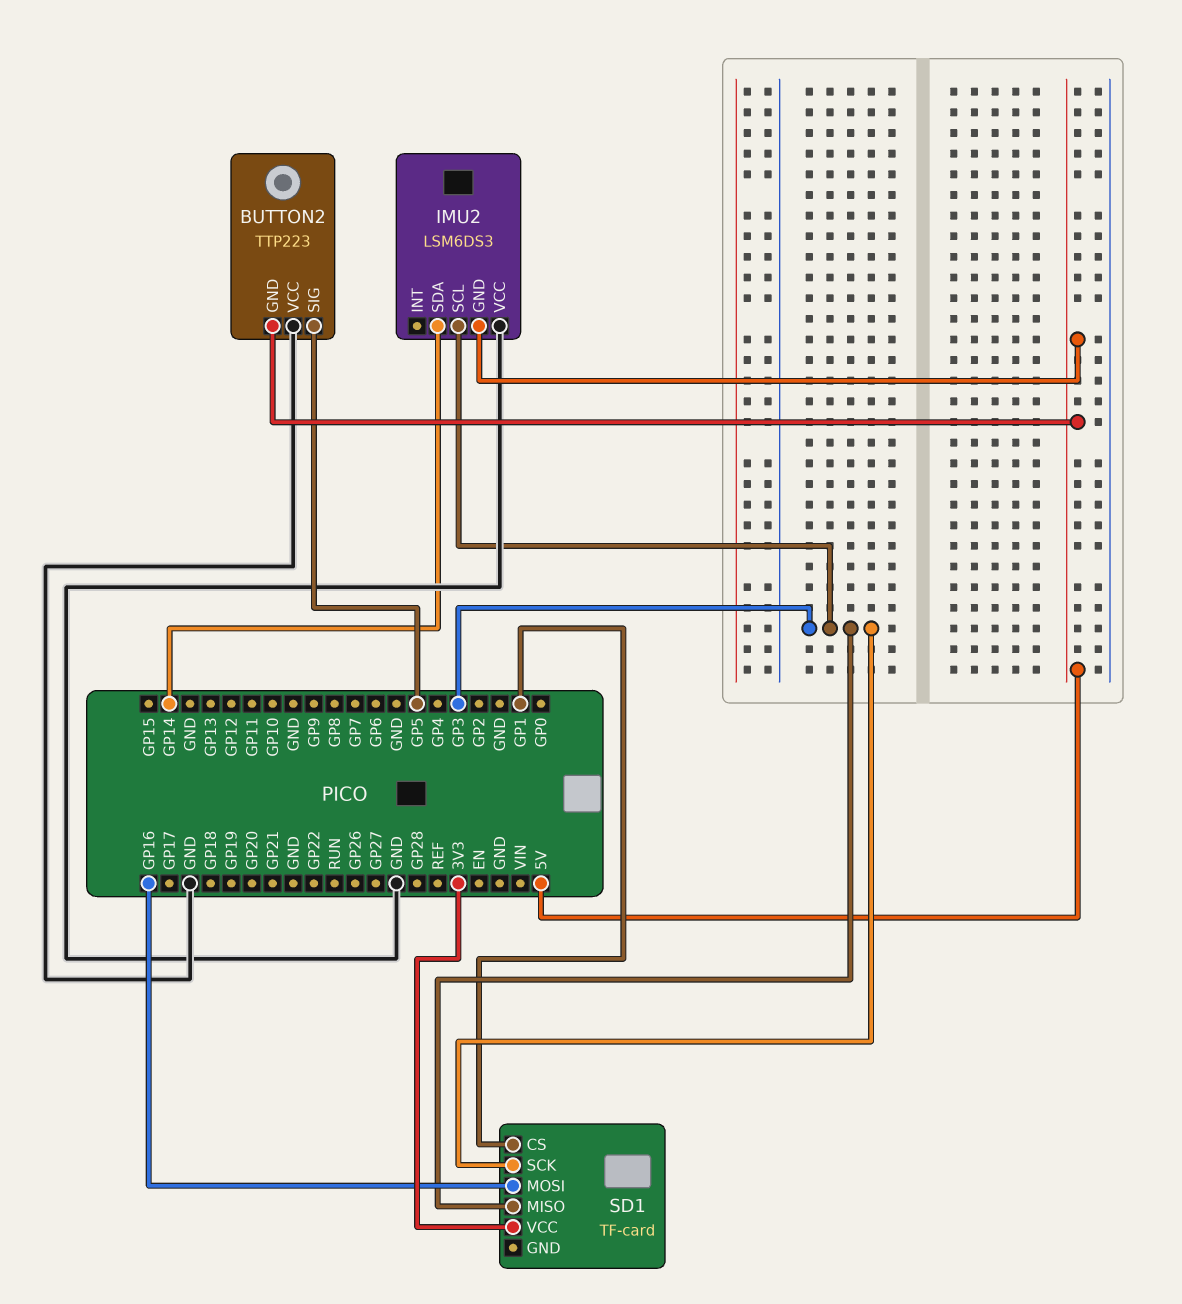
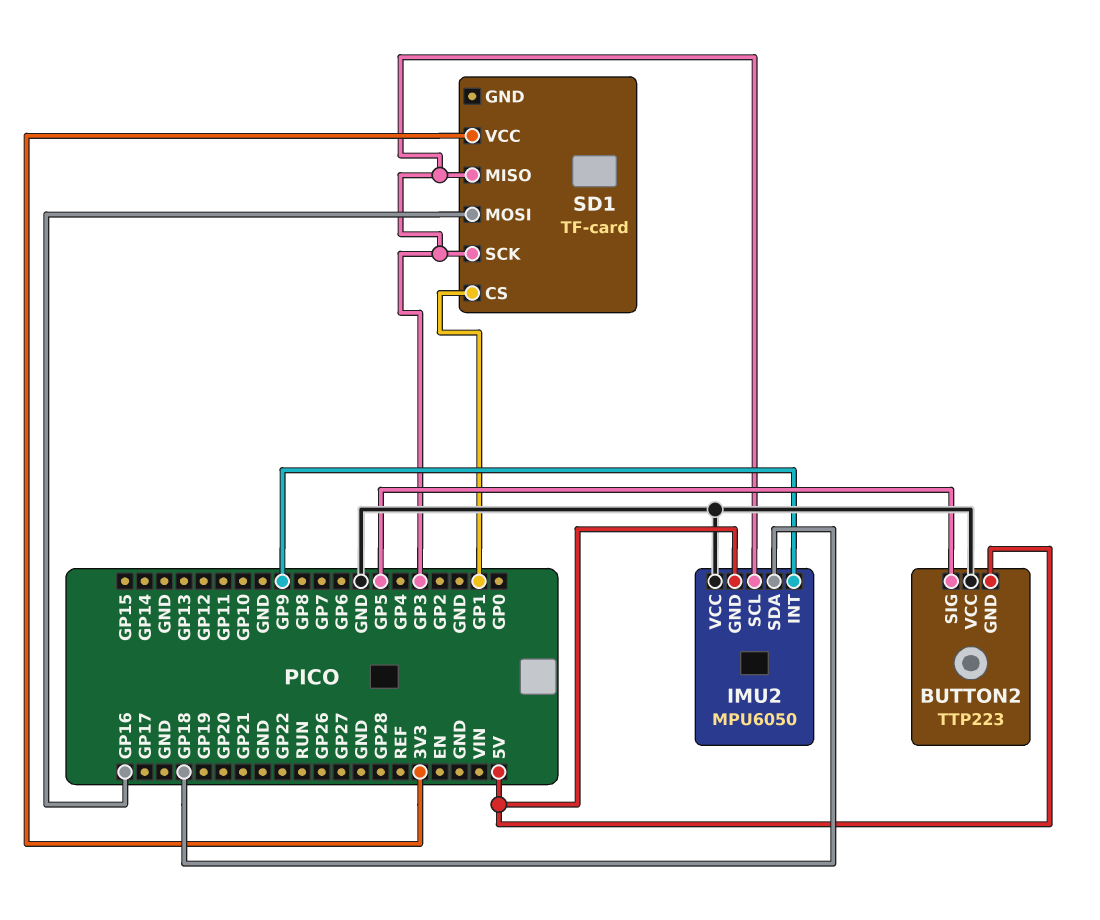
IMU2: LSM6DS3 -> MPU6050
IMU2 pin INT: none -> GP9
IMU2 pin SDA: GP14 -> GP18

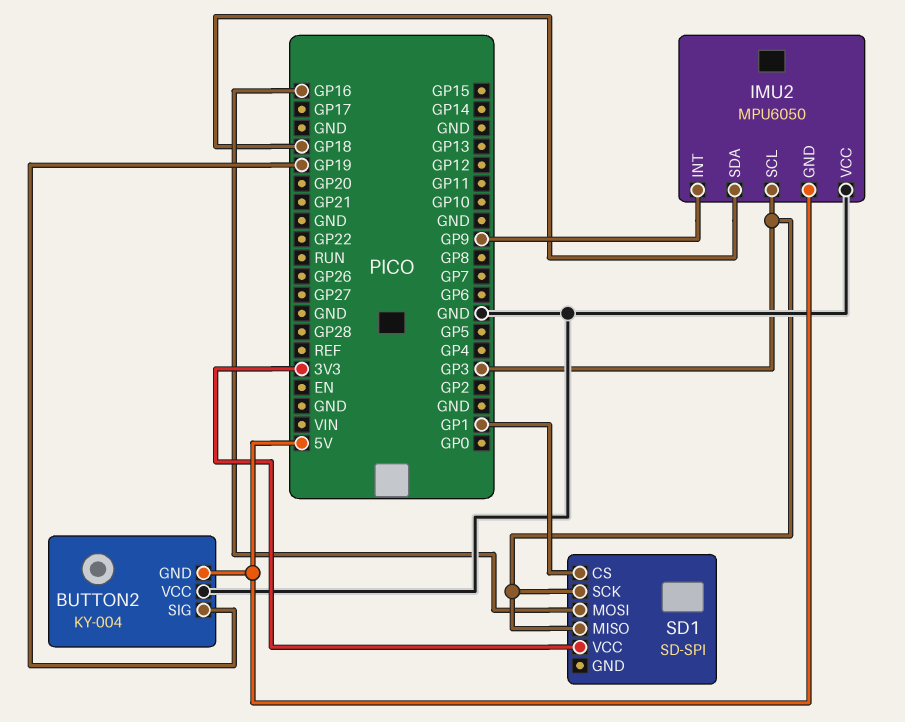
BUTTON2: TTP223 -> KY-004
BUTTON2 pin SIG: GP5 -> GP19
SD1: TF-card -> SD-SPI

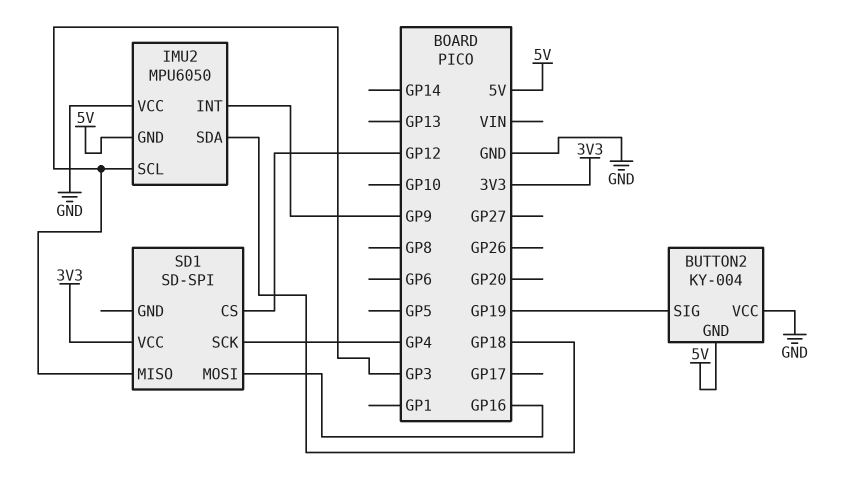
SD1 pin CS: GP1 -> GP12
SD1 pin SCK: GP3 -> GP4

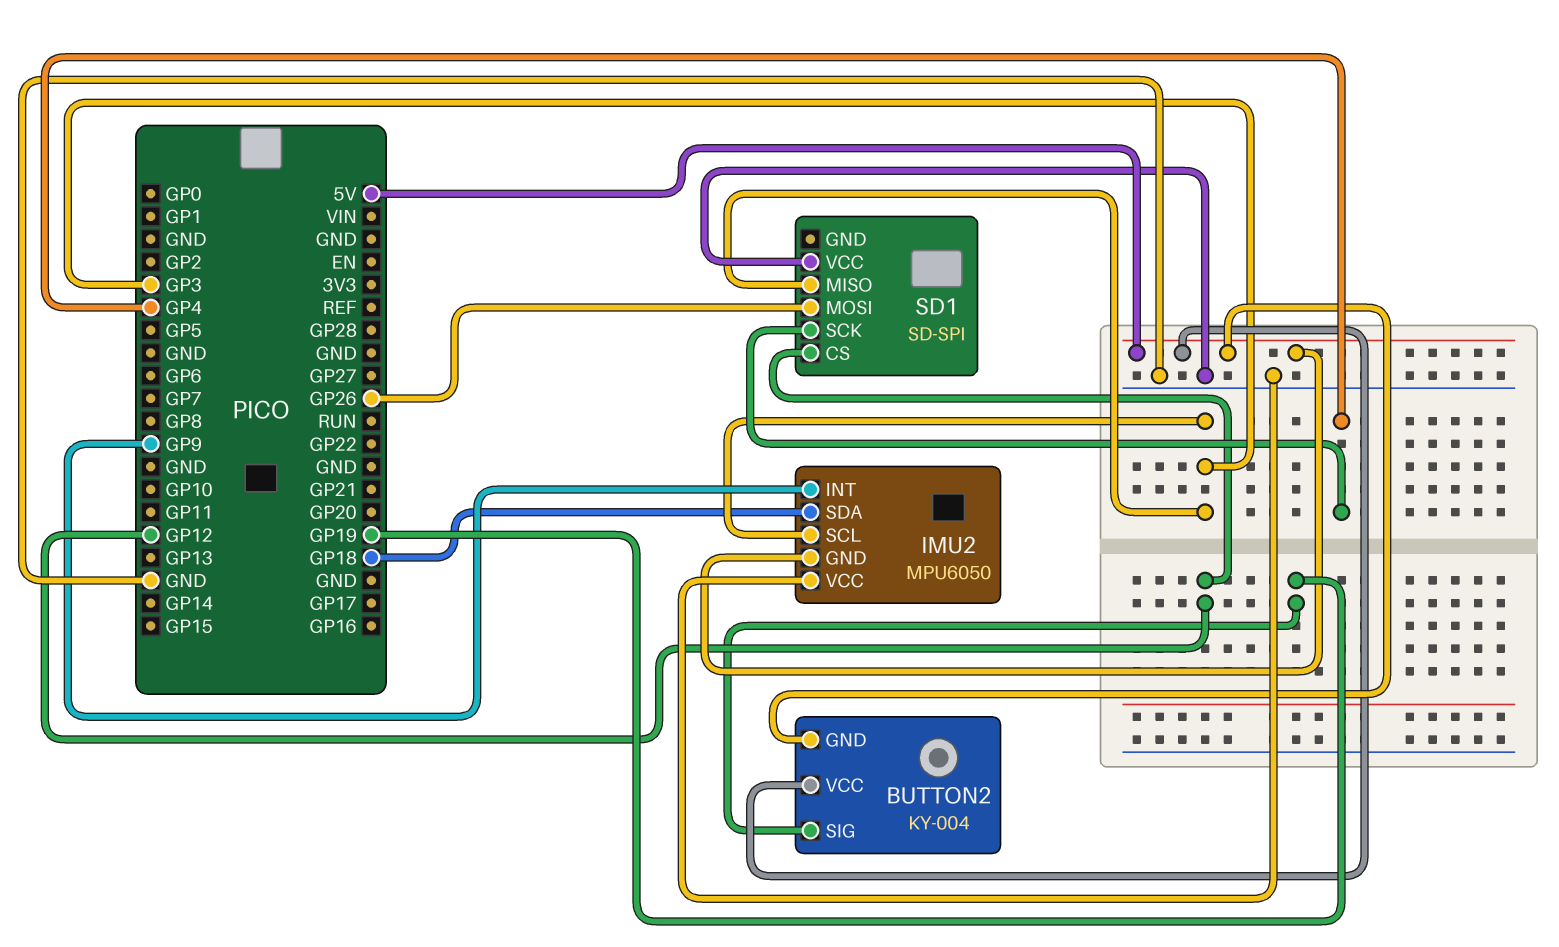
BUTTON2 pin VCC: GND -> 5V
SD1 pin MOSI: GP16 -> GP26
SD1 pin VCC: 3V3 -> GND

